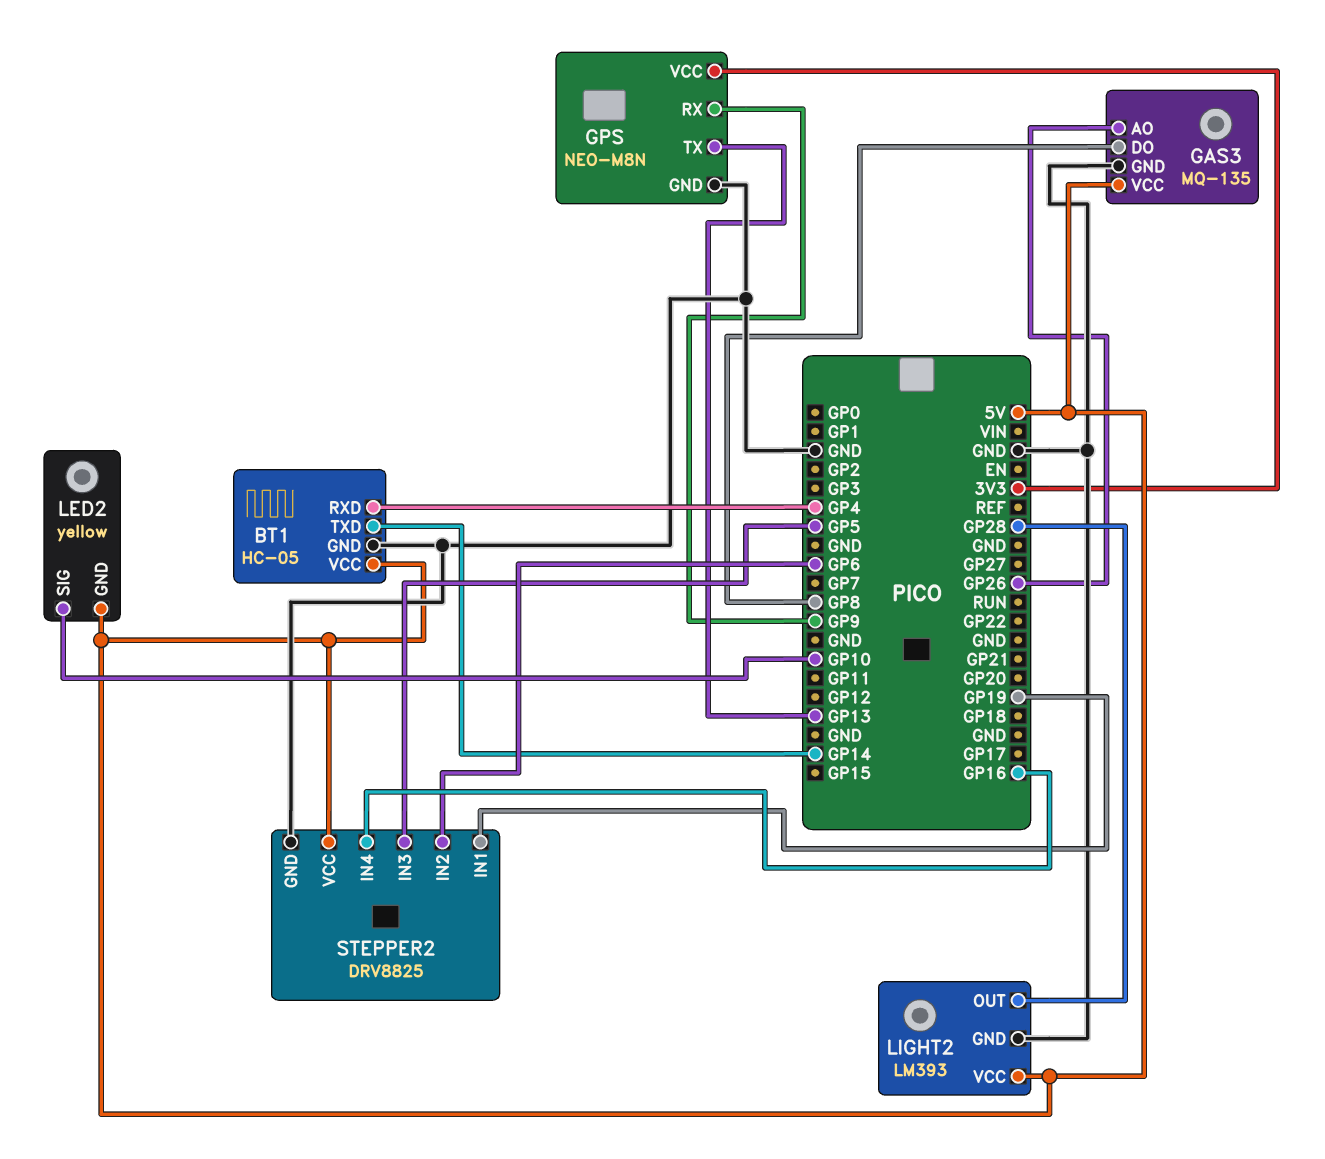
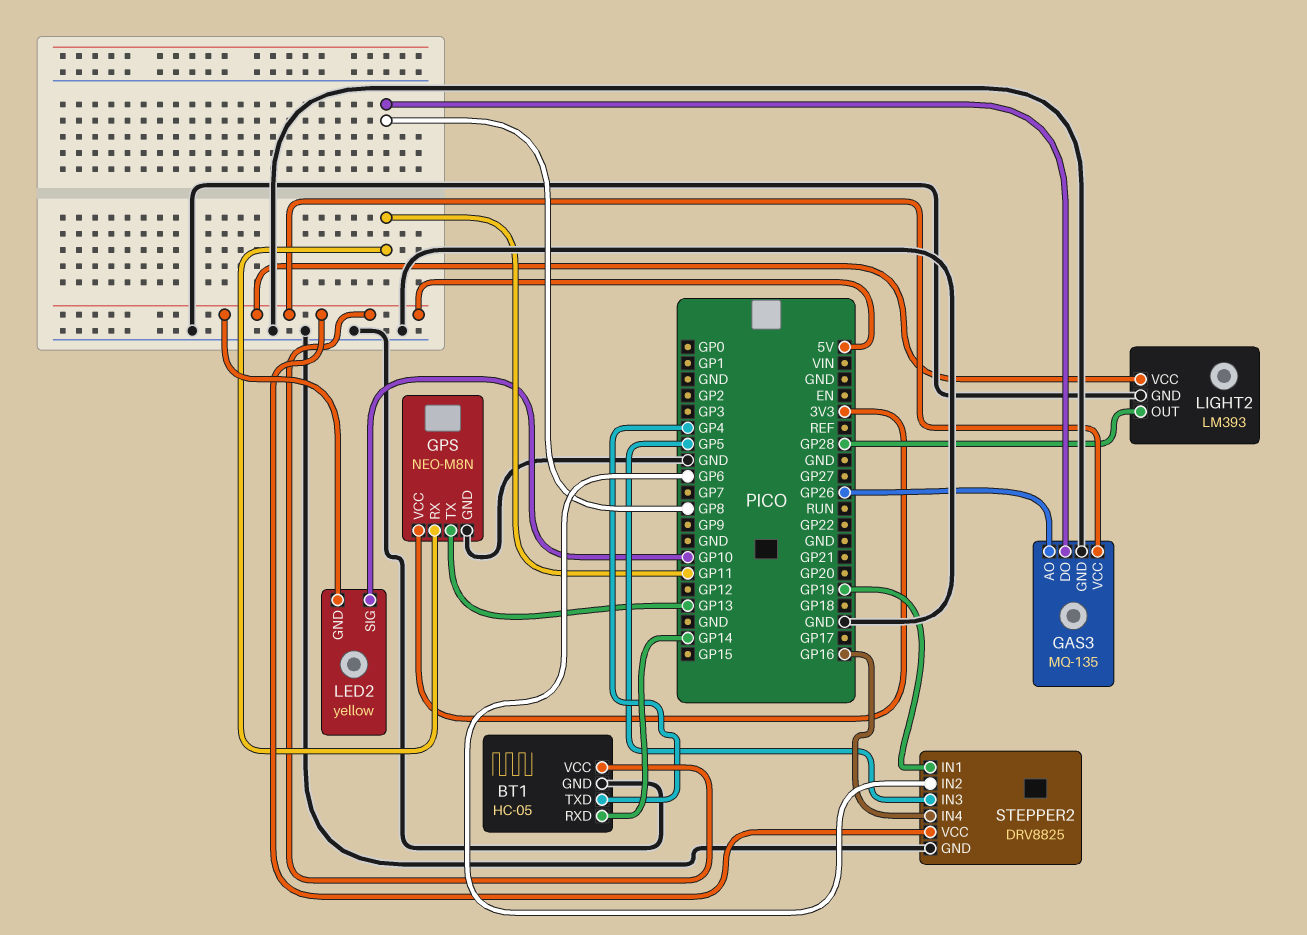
BT1 pin RXD: GP4 -> GP14
BT1 pin TXD: GP14 -> GP4
GPS pin RX: GP9 -> GP11

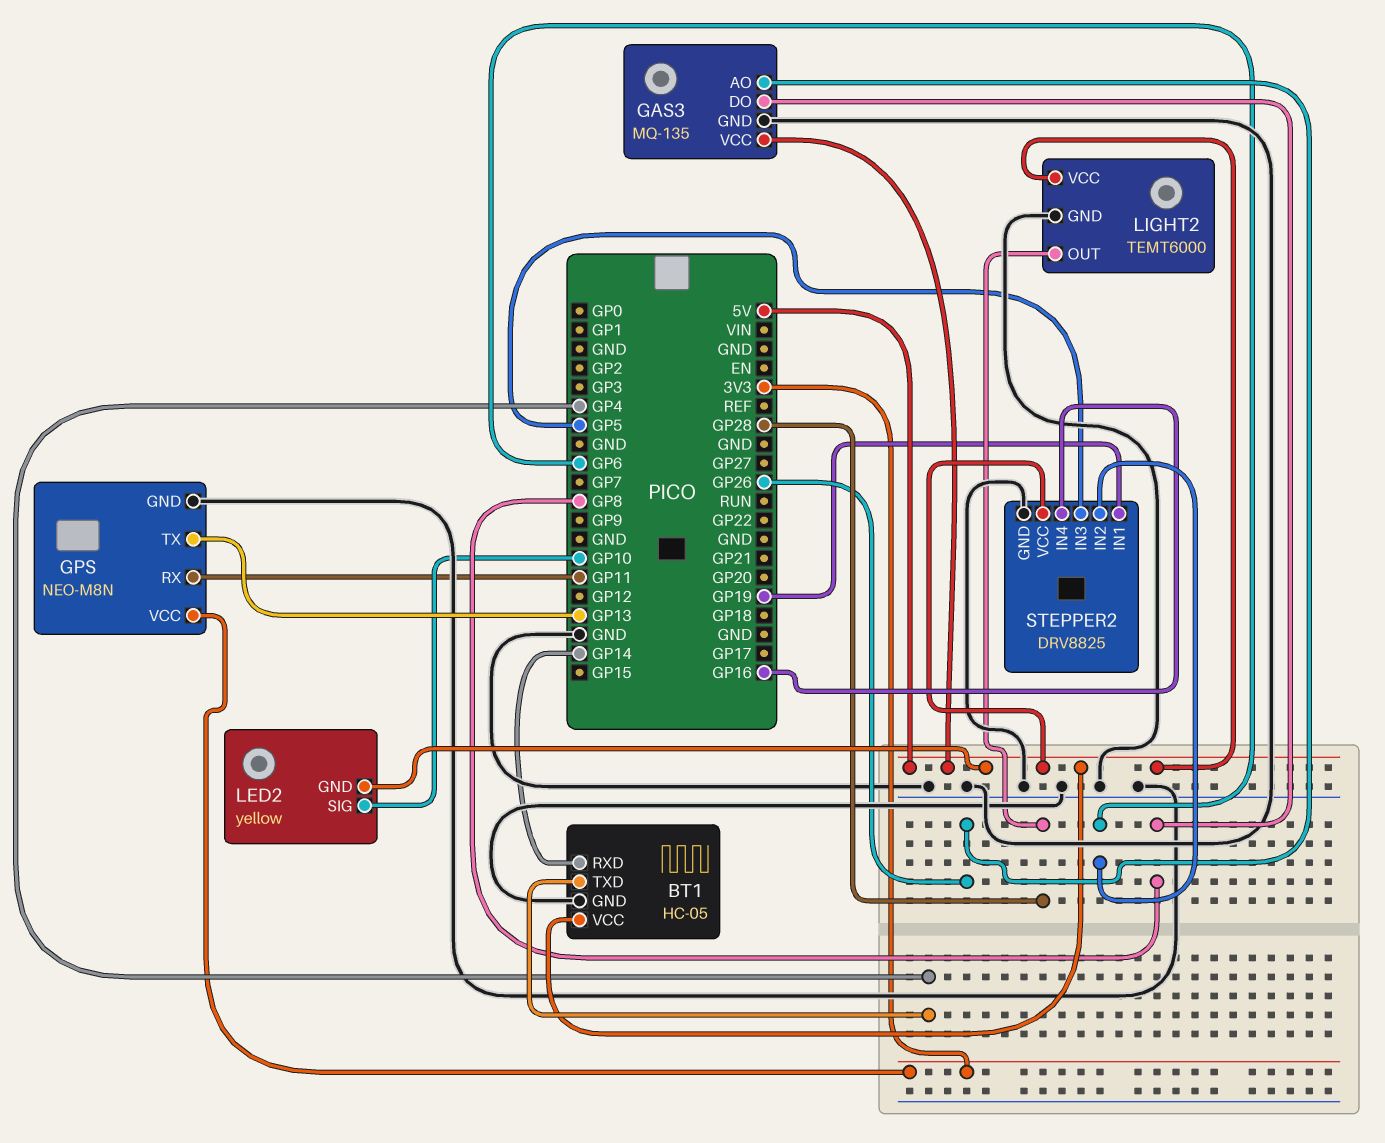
LIGHT2: LM393 -> TEMT6000

